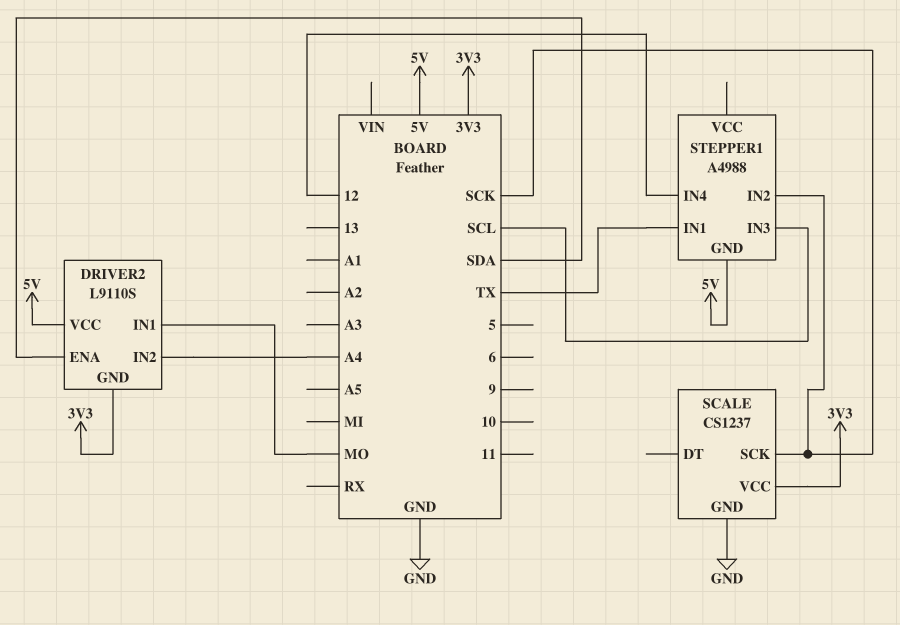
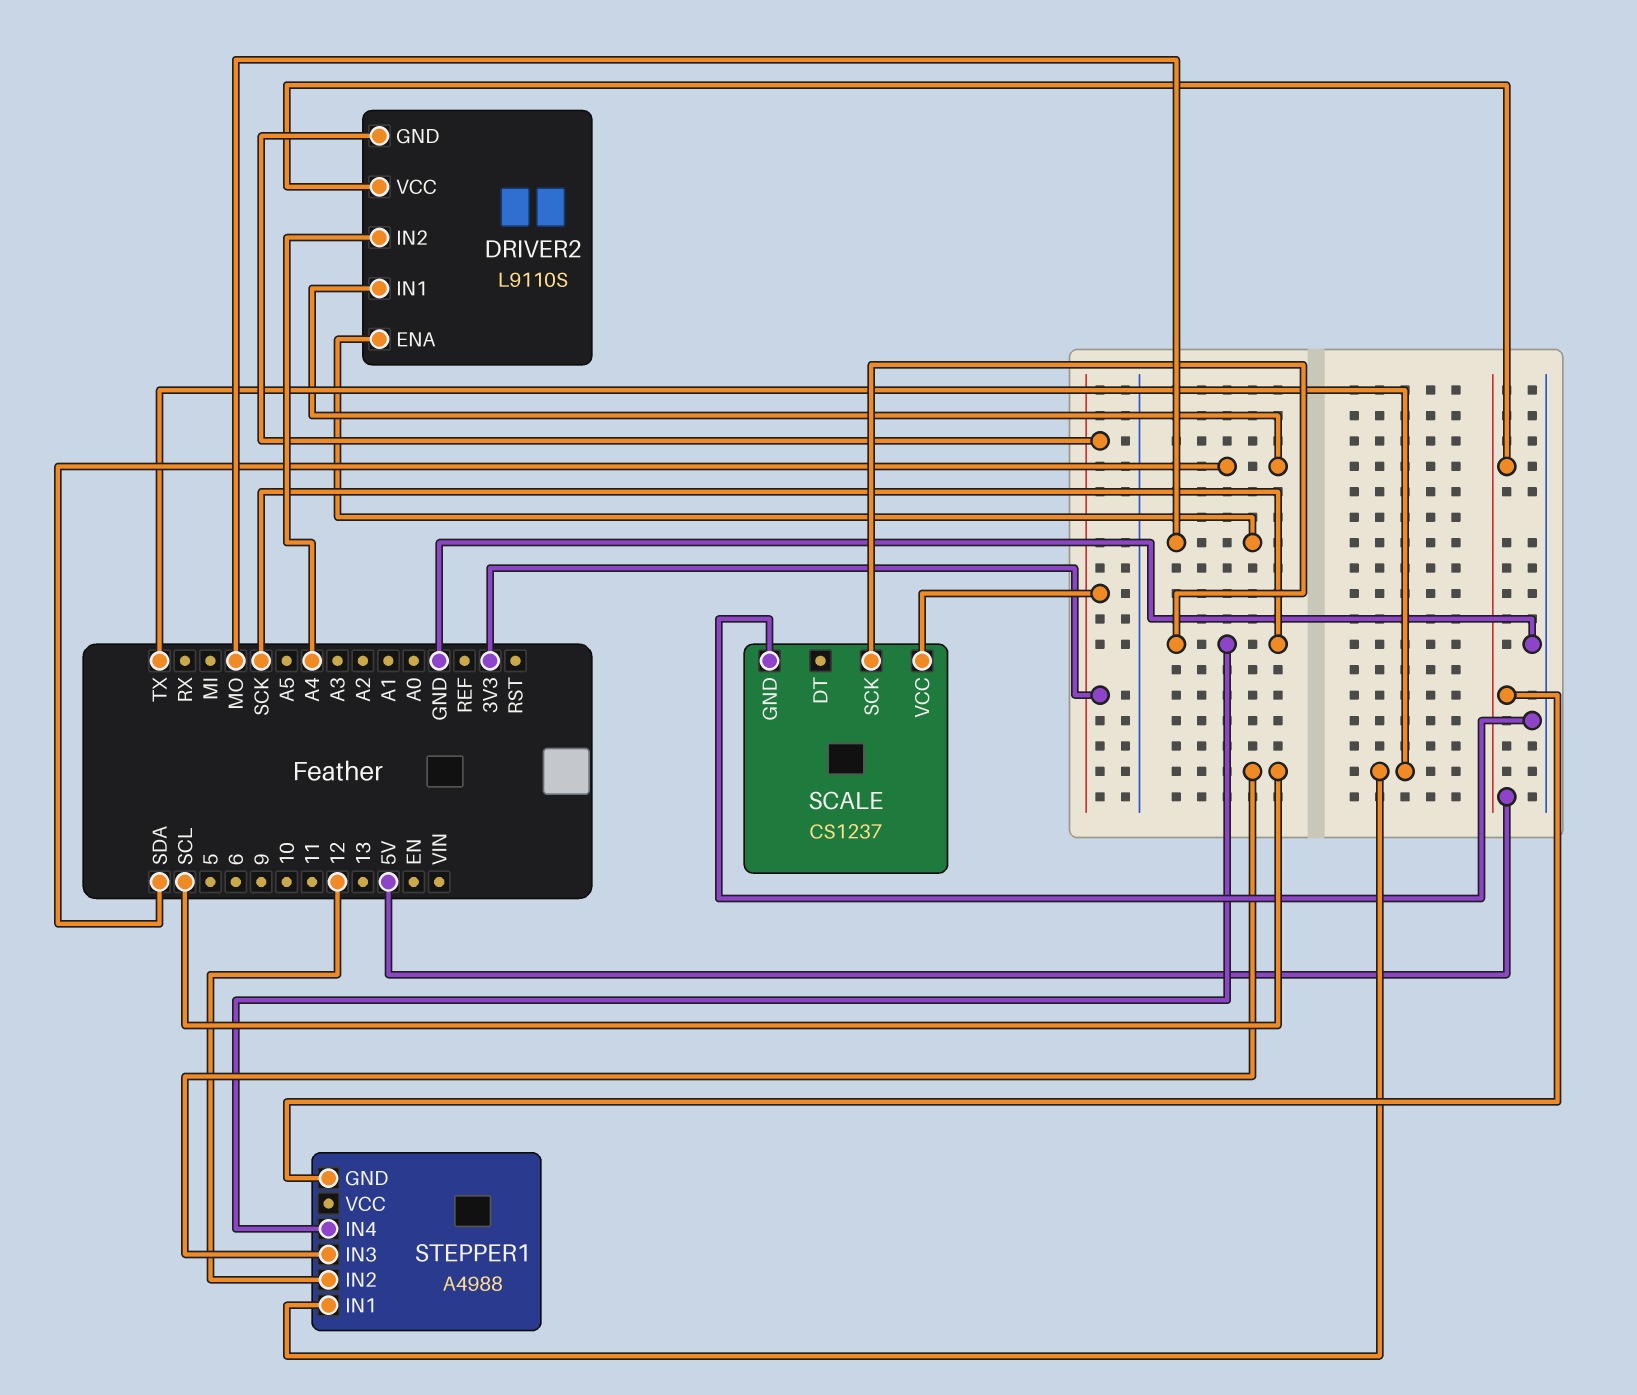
DRIVER2 pin ENA: SDA -> MO
DRIVER2 pin IN1: MO -> SDA
STEPPER1 pin IN2: SCK -> 12
STEPPER1 pin IN4: 12 -> SCK

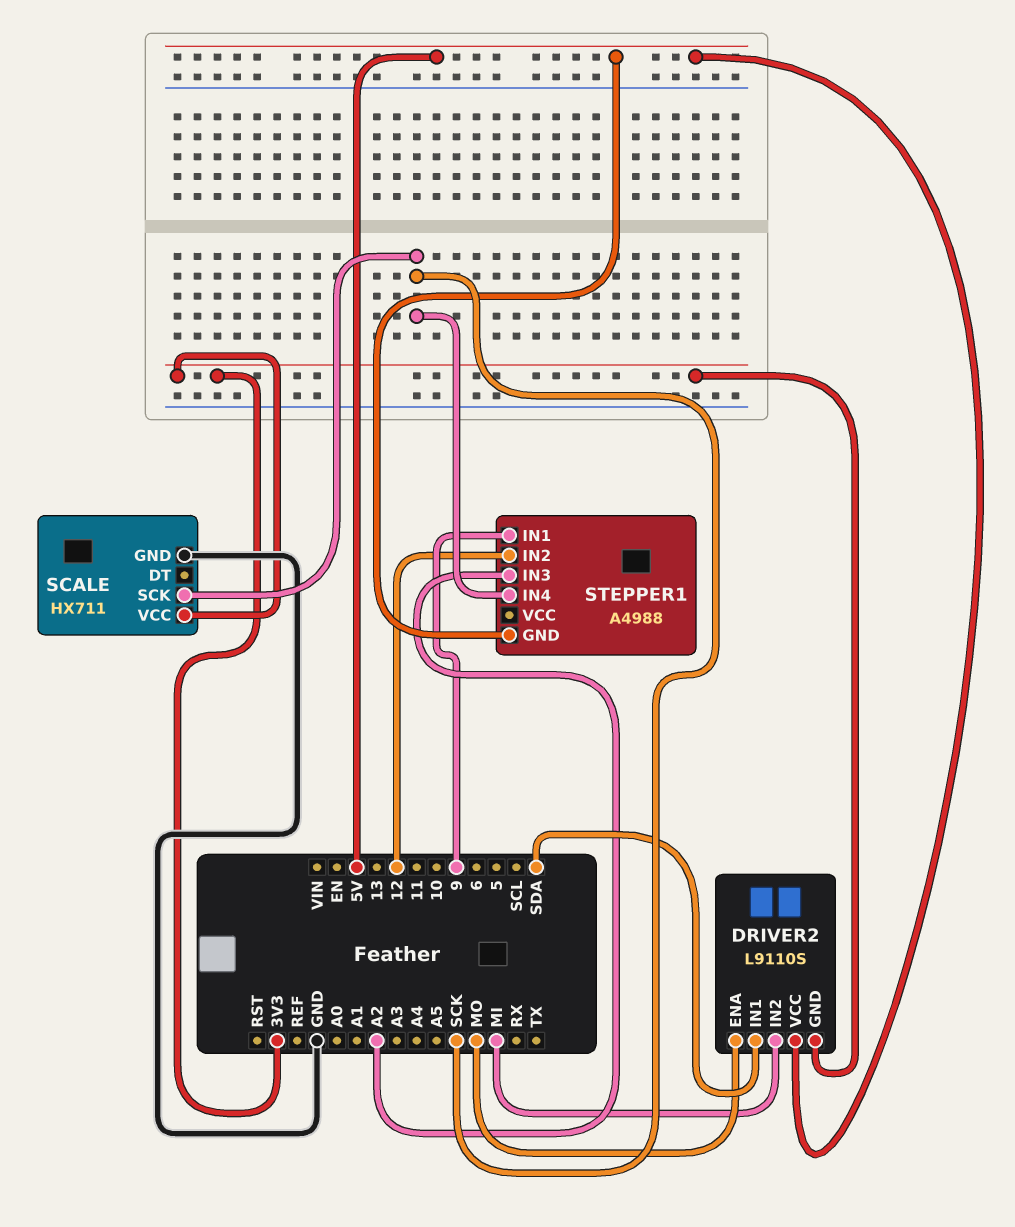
DRIVER2 pin IN2: A4 -> MI
SCALE: CS1237 -> HX711
STEPPER1 pin IN1: TX -> 9
STEPPER1 pin IN3: SCL -> A2

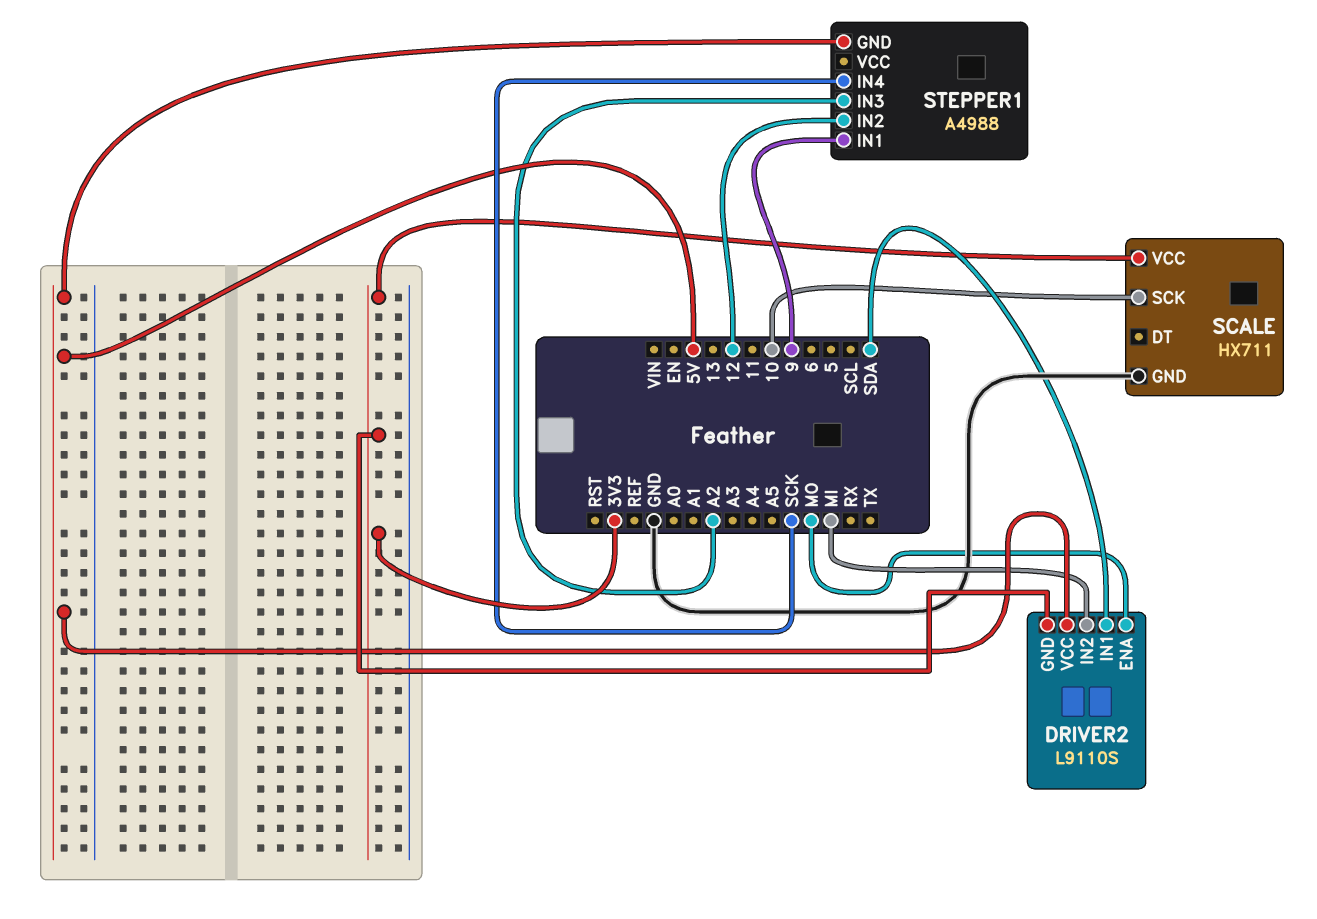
SCALE pin SCK: SCK -> 10

